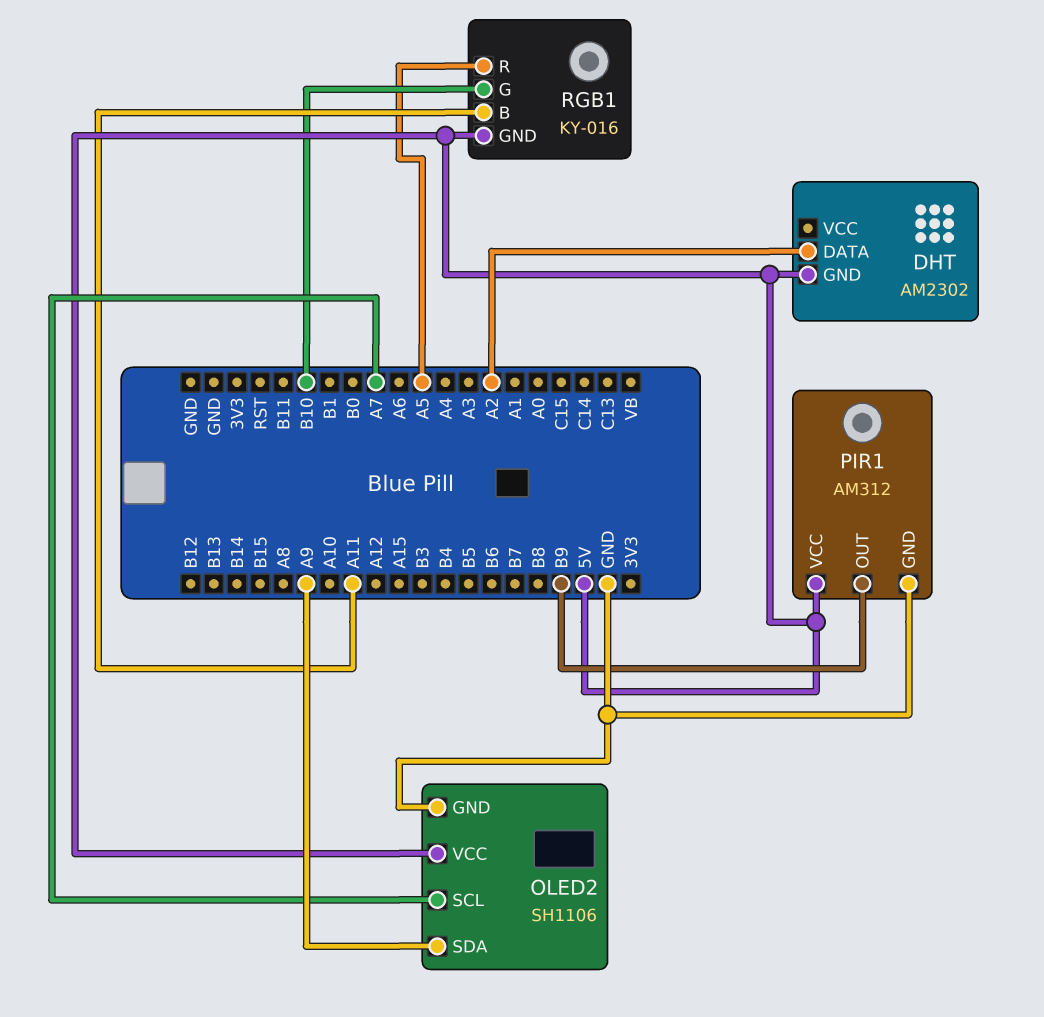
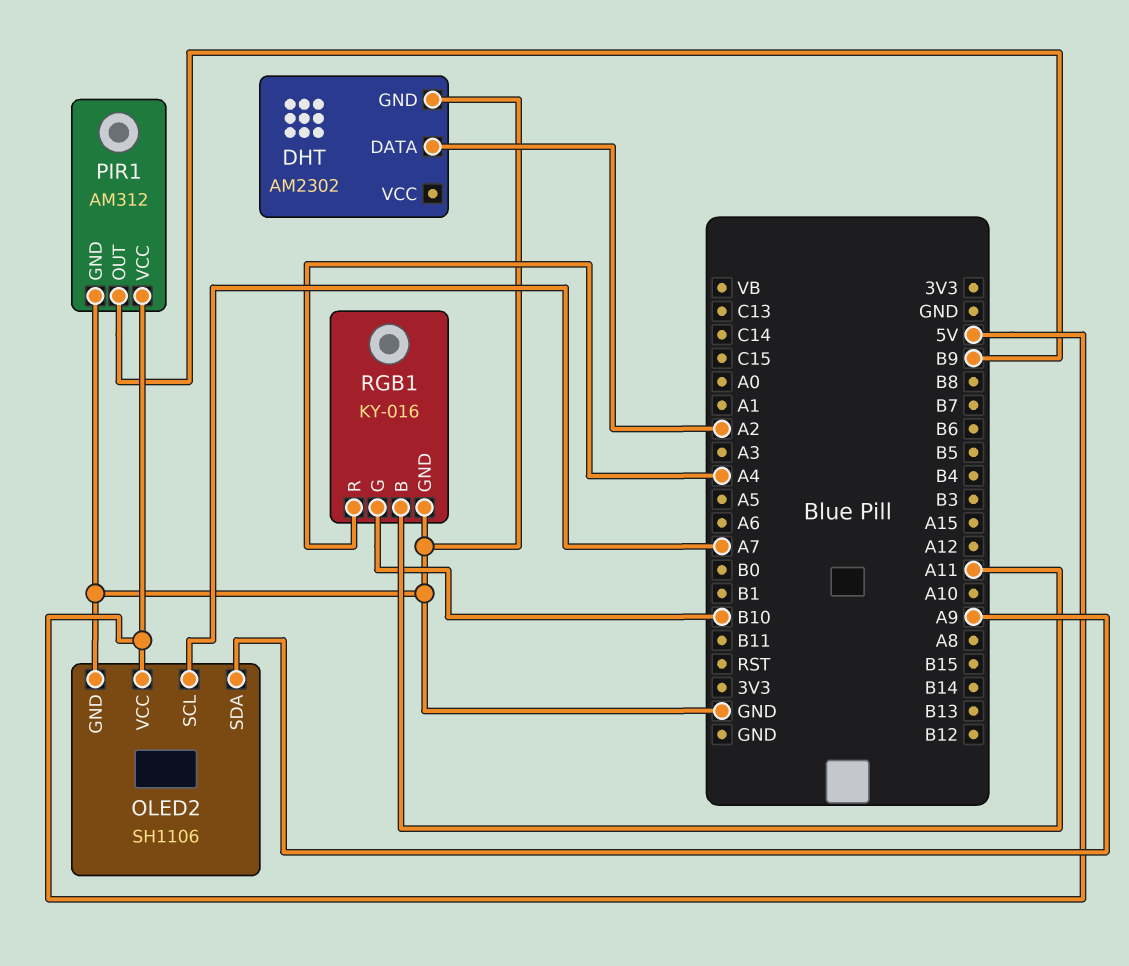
DHT pin GND: 5V -> GND
RGB1 pin GND: 5V -> GND
RGB1 pin R: A5 -> A4

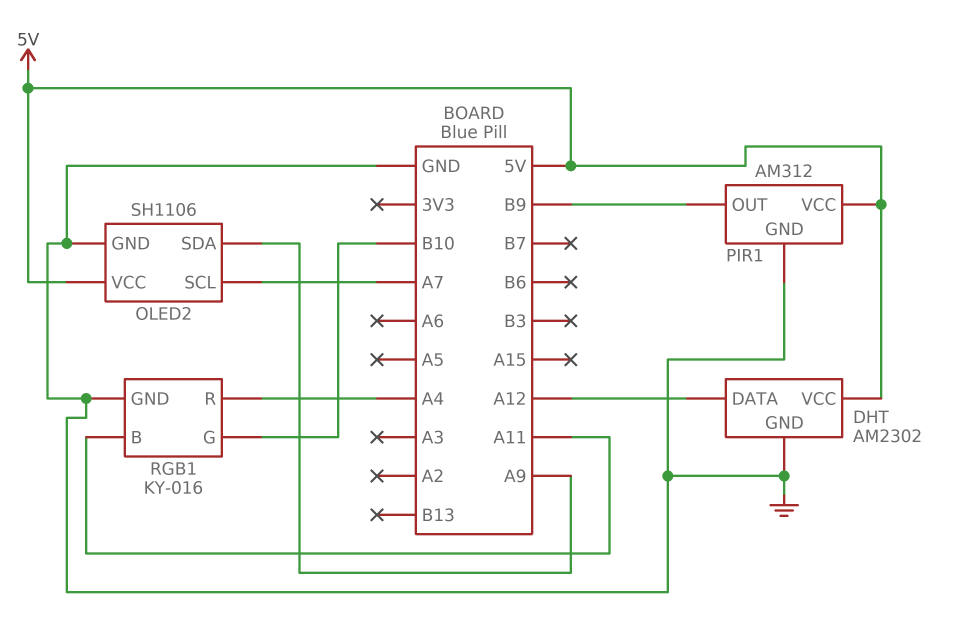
DHT pin DATA: A2 -> A12
DHT pin VCC: none -> 5V

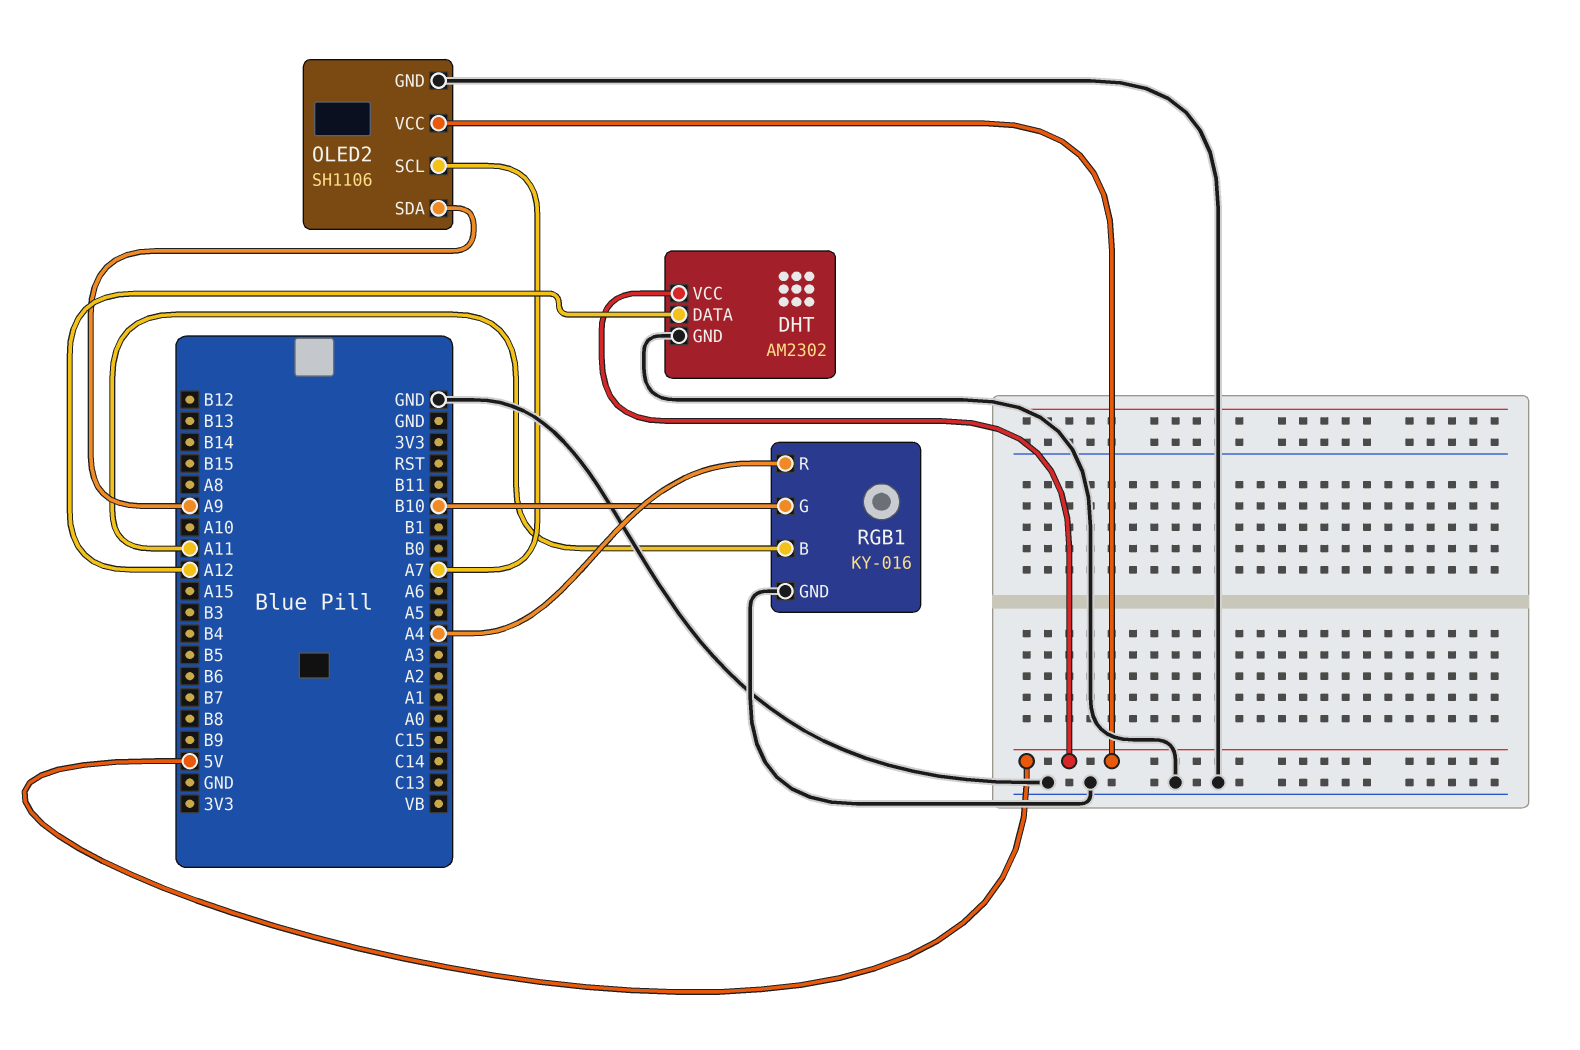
PIR1: AM312 -> none
PIR1 pin GND: GND -> none
PIR1 pin OUT: B9 -> none
PIR1 pin VCC: 5V -> none

